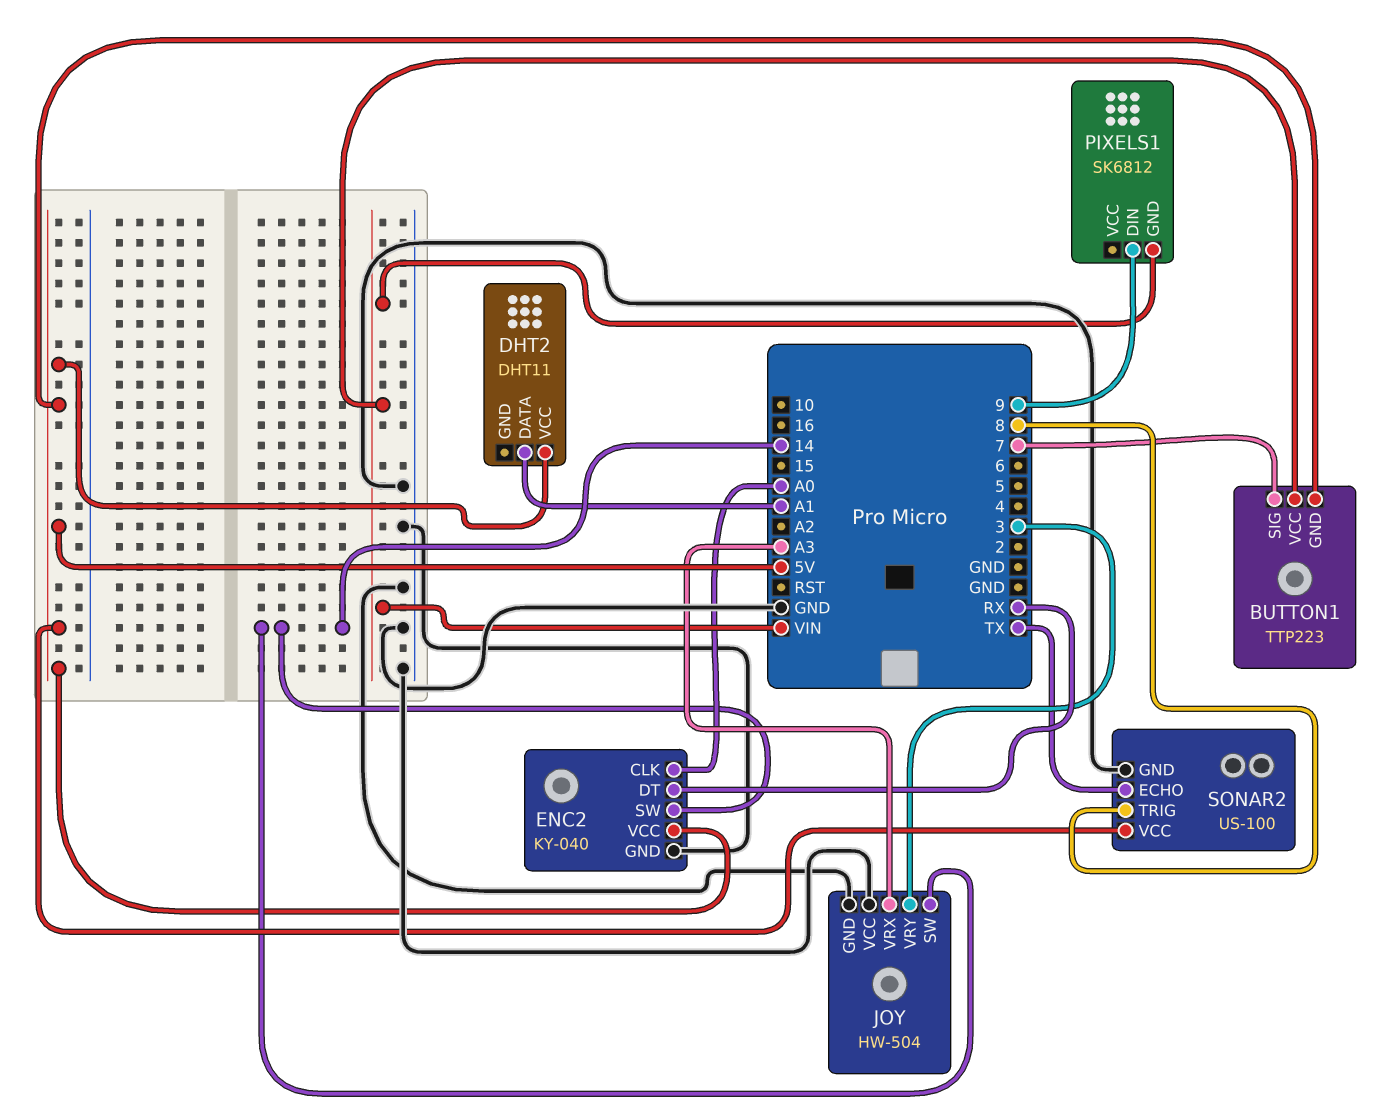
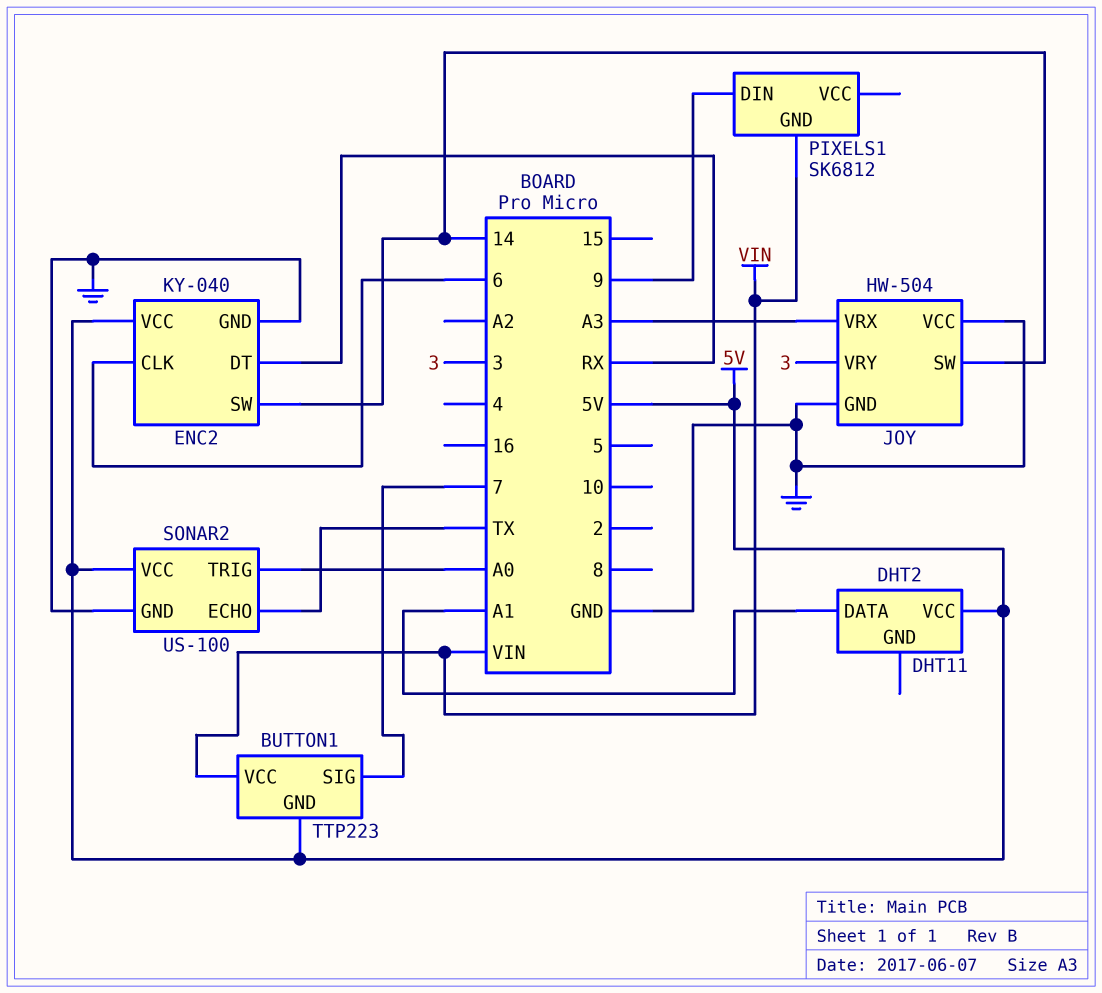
ENC2 pin CLK: A0 -> 6
SONAR2 pin TRIG: 8 -> A0

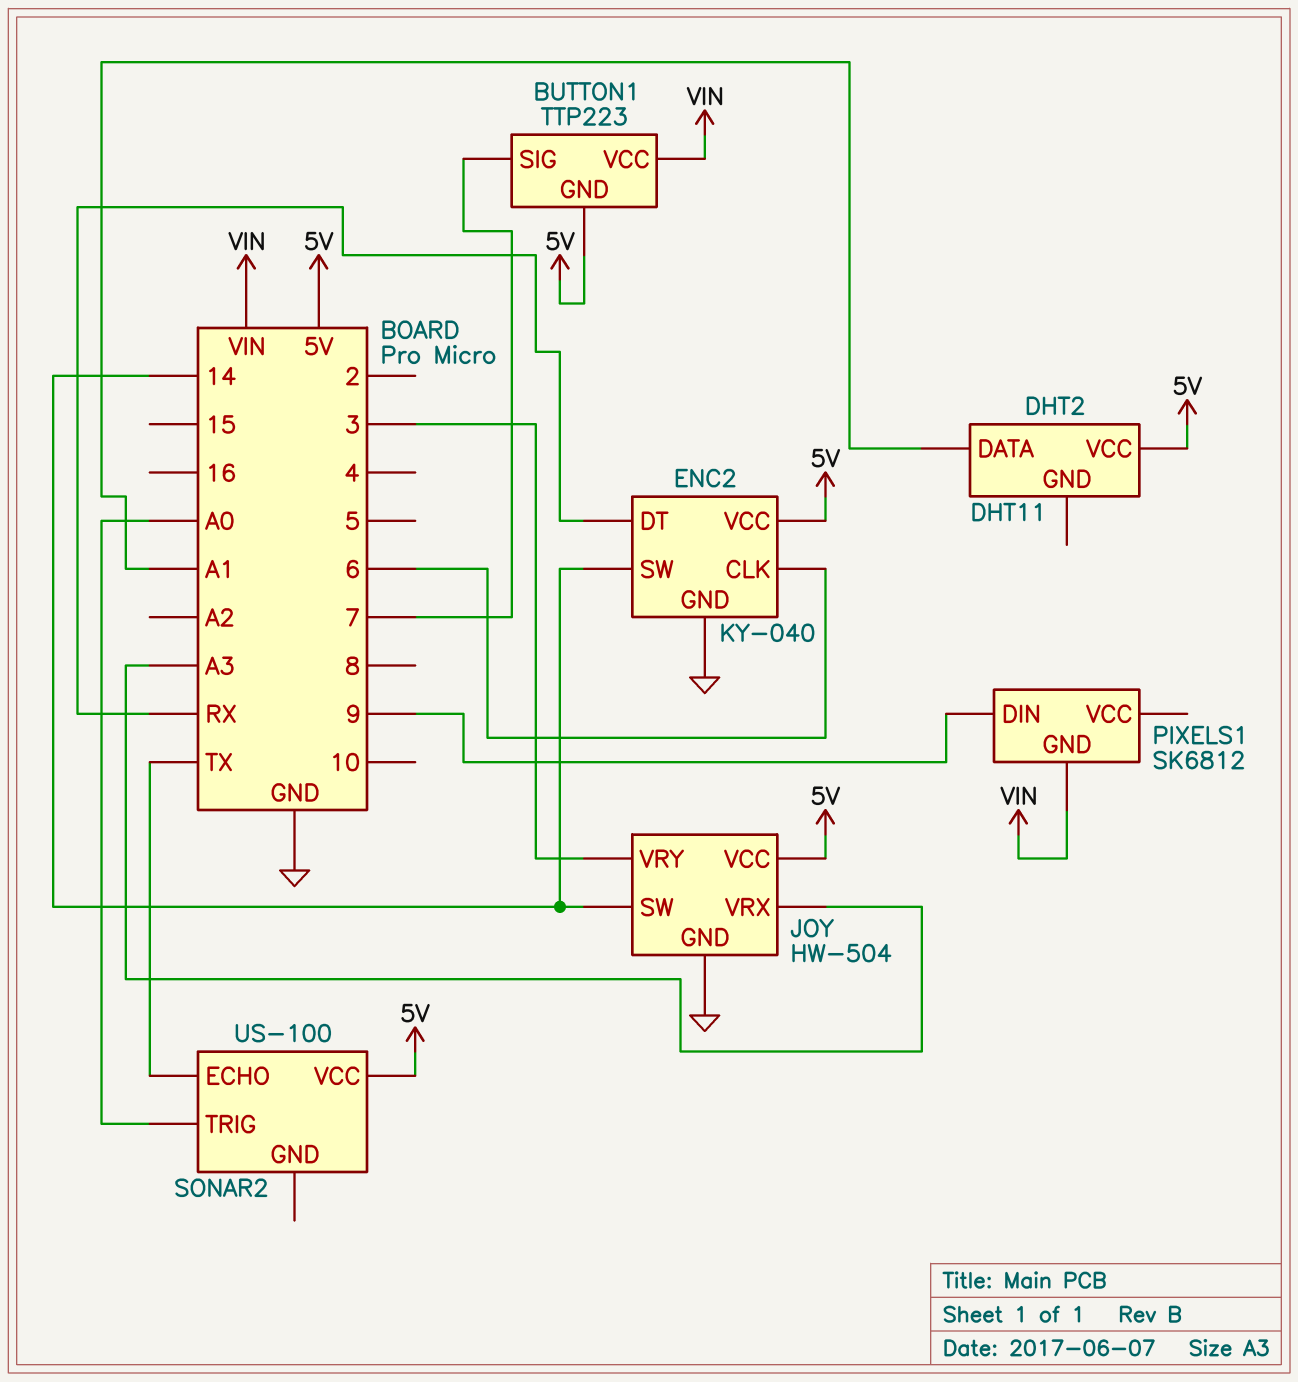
JOY pin VCC: GND -> 5V
SONAR2 pin GND: GND -> none

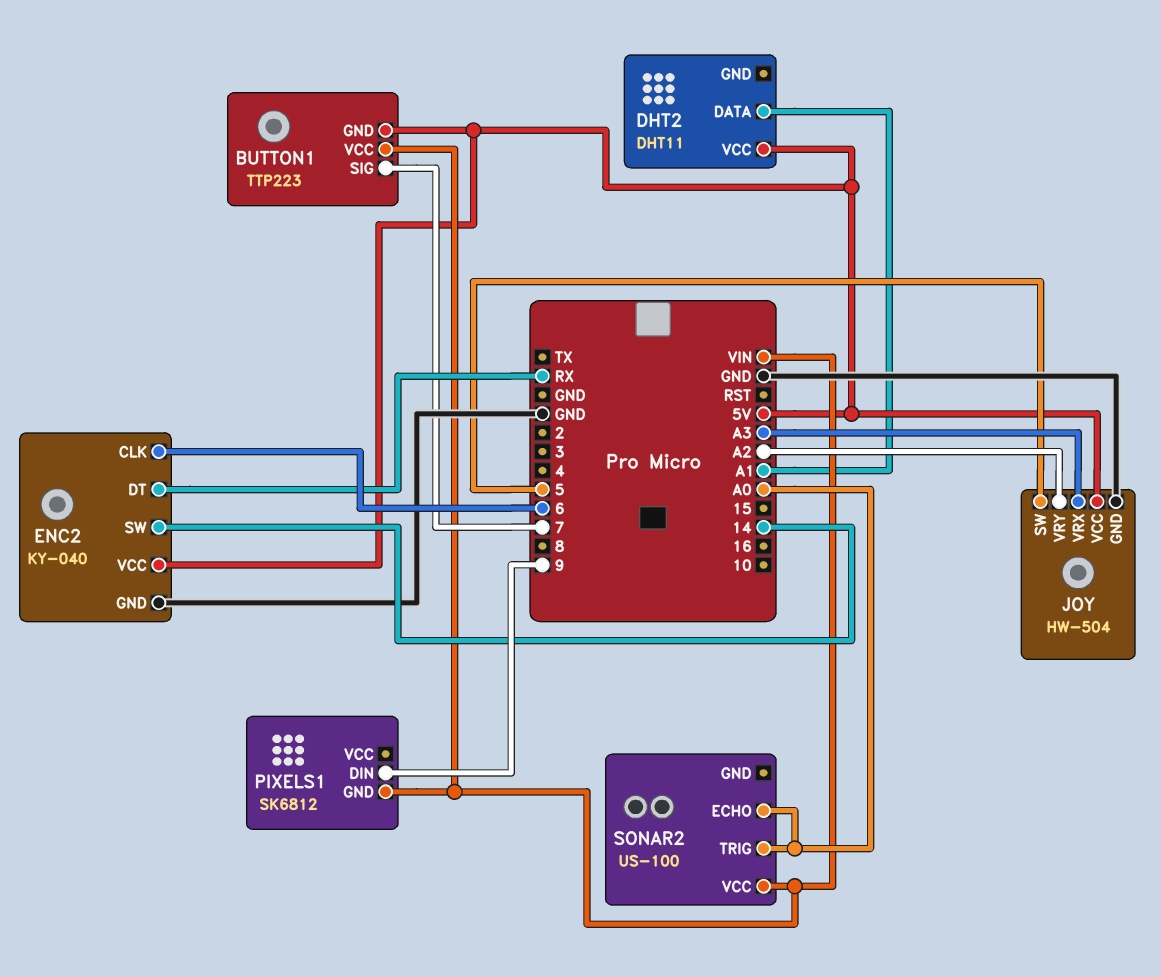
JOY pin SW: 14 -> 5
JOY pin VRY: 3 -> A2
SONAR2 pin ECHO: TX -> A0
SONAR2 pin VCC: 5V -> VIN

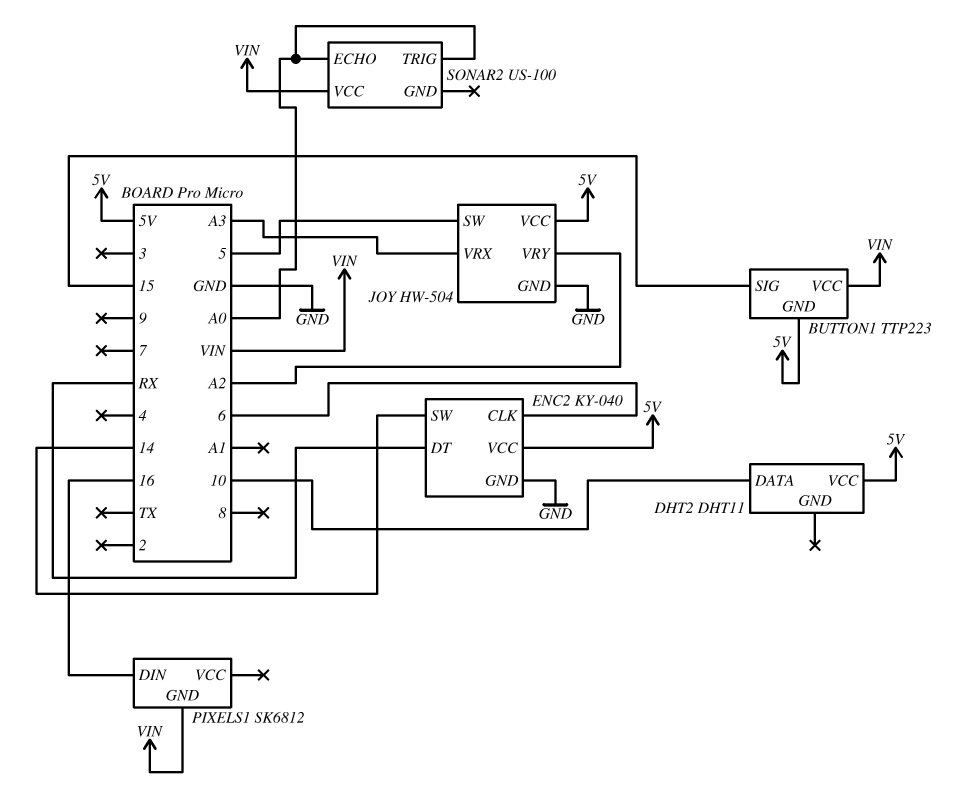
BUTTON1 pin SIG: 7 -> 15
DHT2 pin DATA: A1 -> 10
PIXELS1 pin DIN: 9 -> 16

